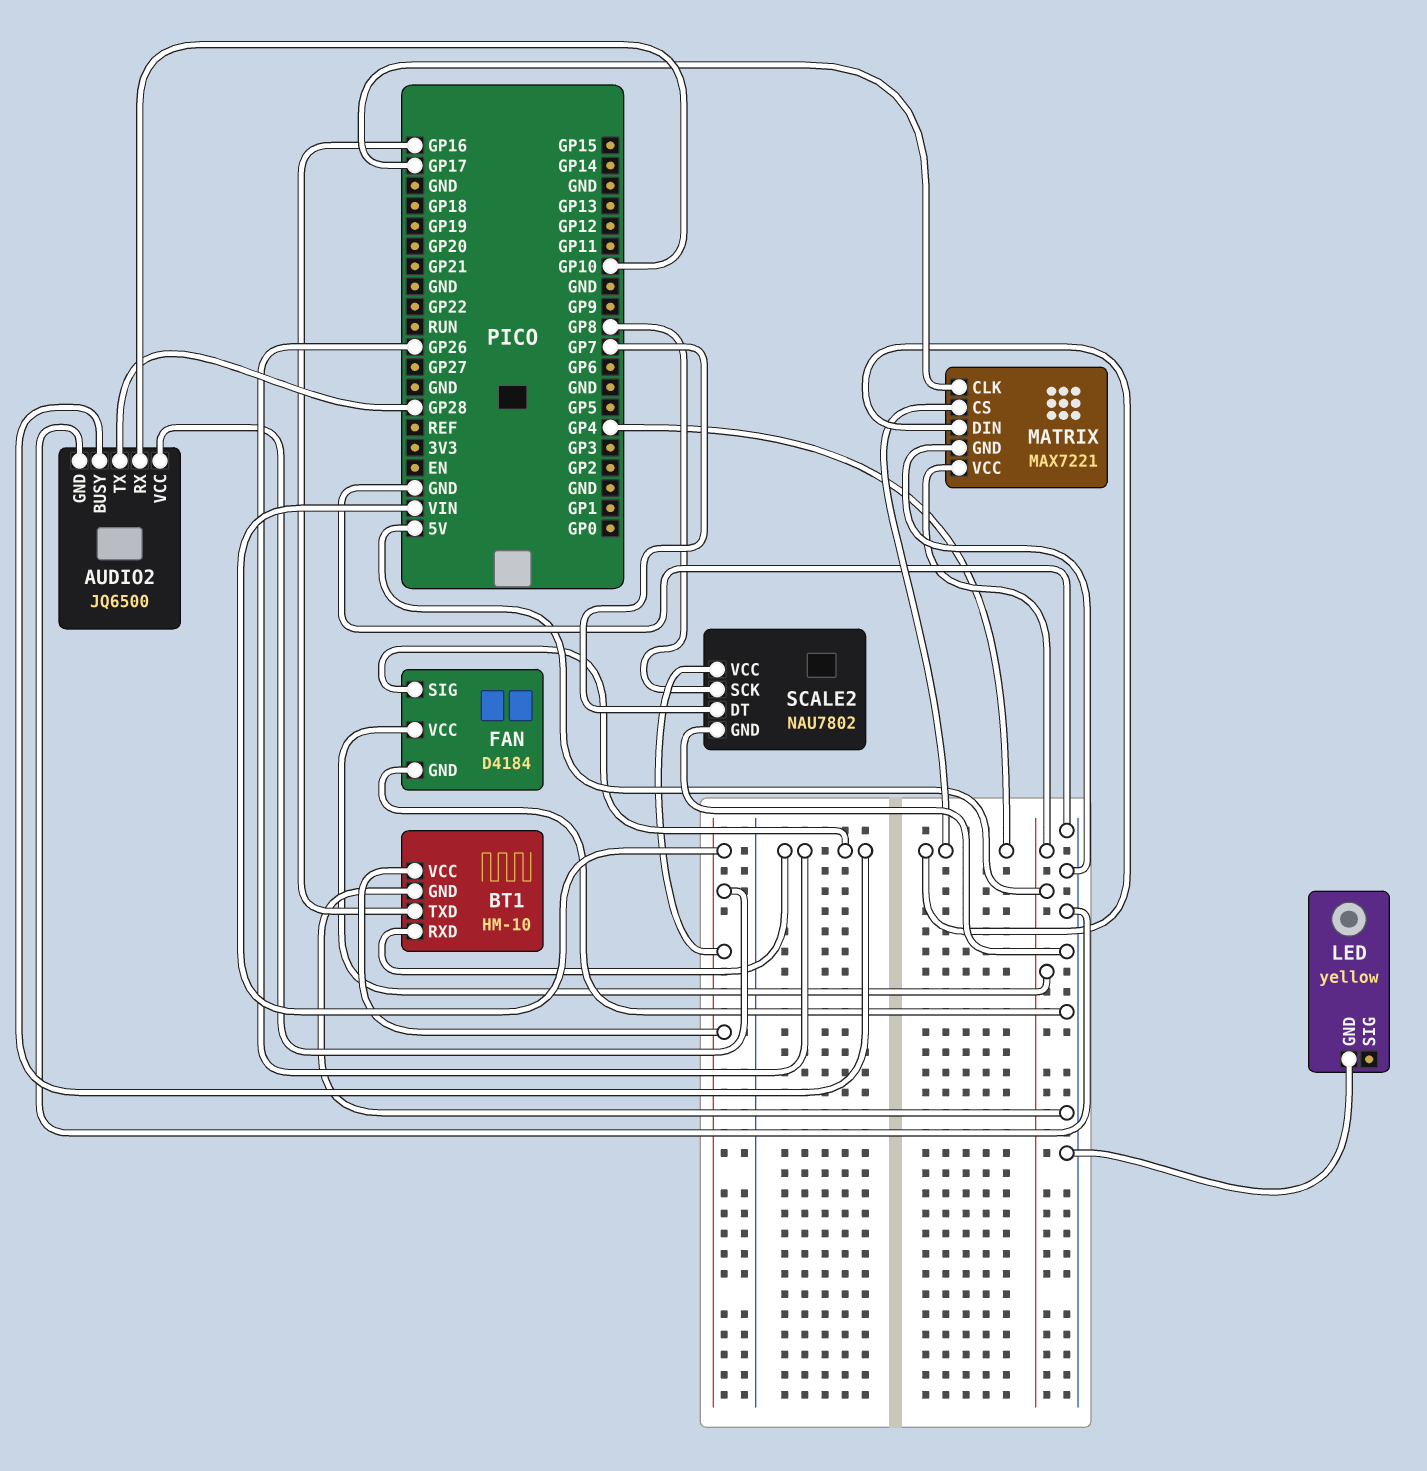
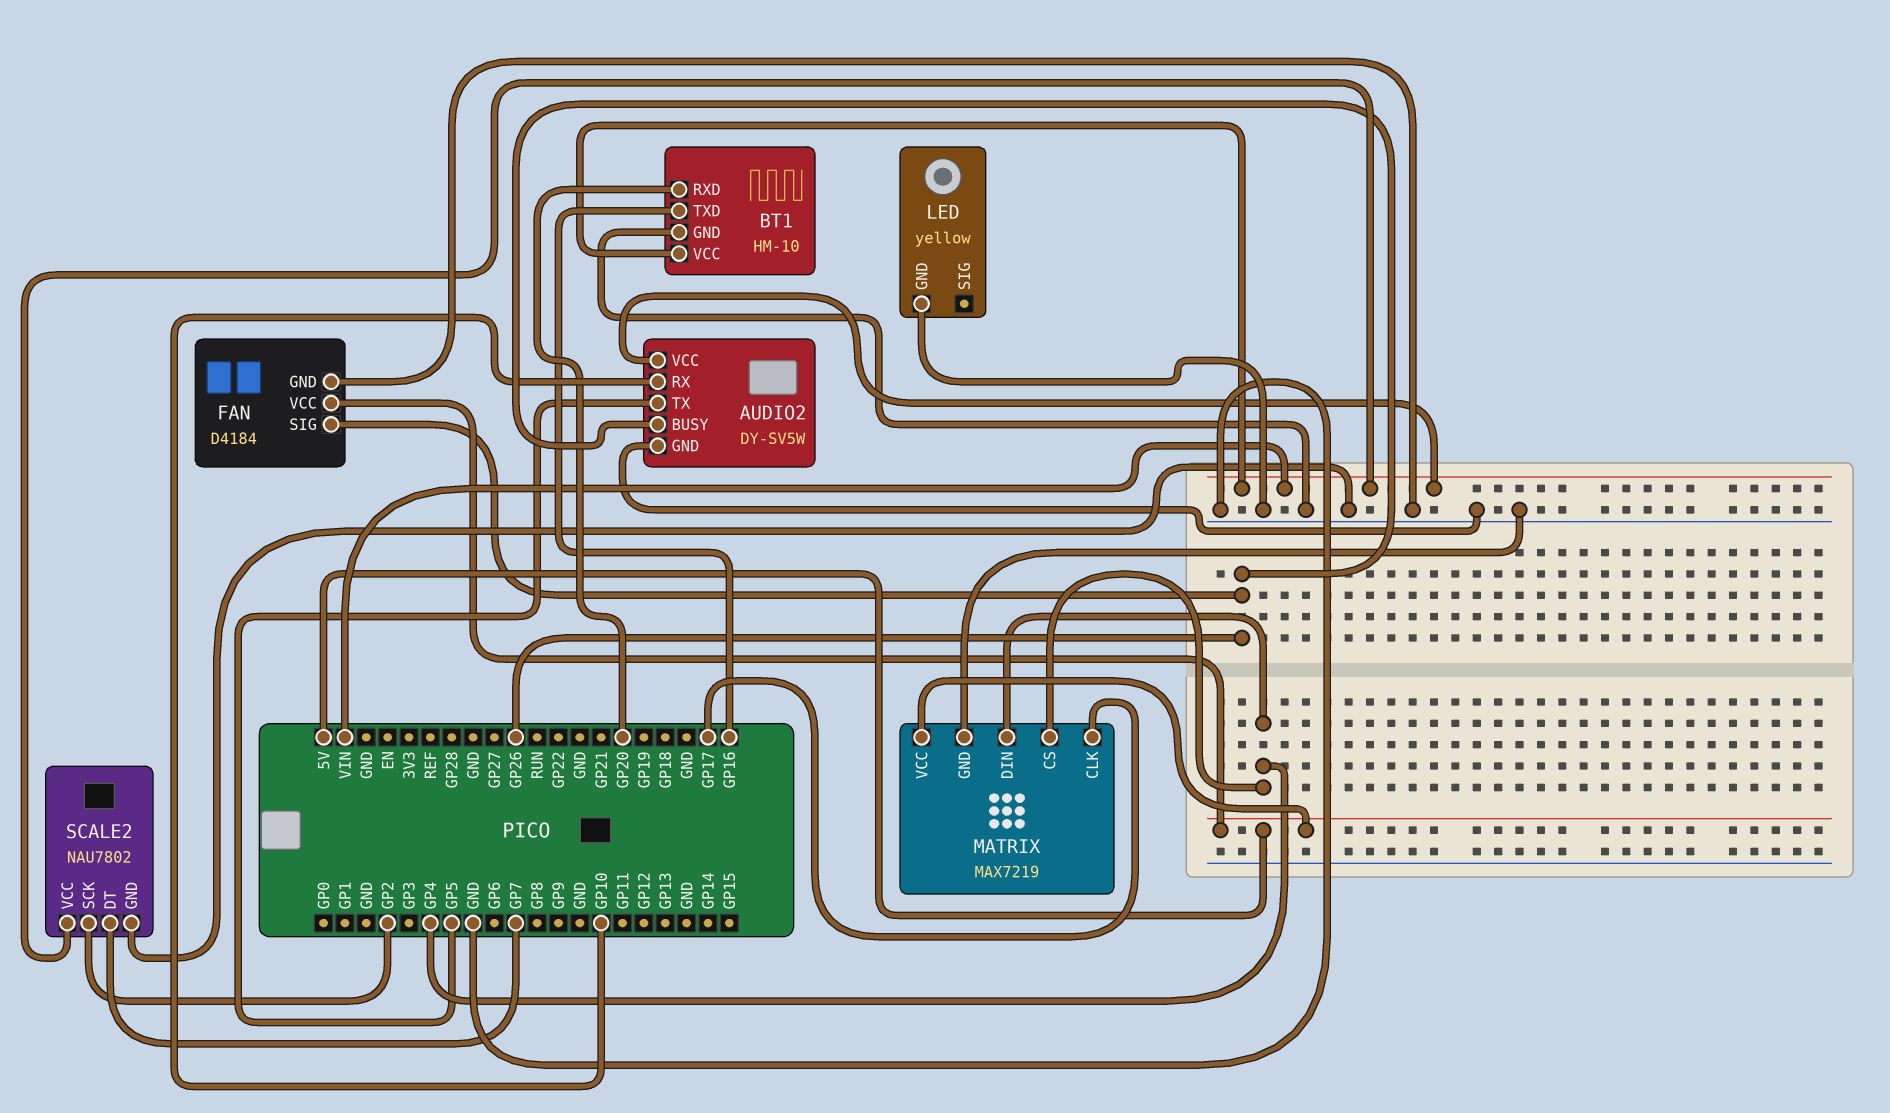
AUDIO2: JQ6500 -> DY-SV5W
AUDIO2 pin TX: GP28 -> GP5
BT1 pin RXD: GP26 -> GP20
MATRIX: MAX7221 -> MAX7219
SCALE2 pin SCK: GP8 -> GP2

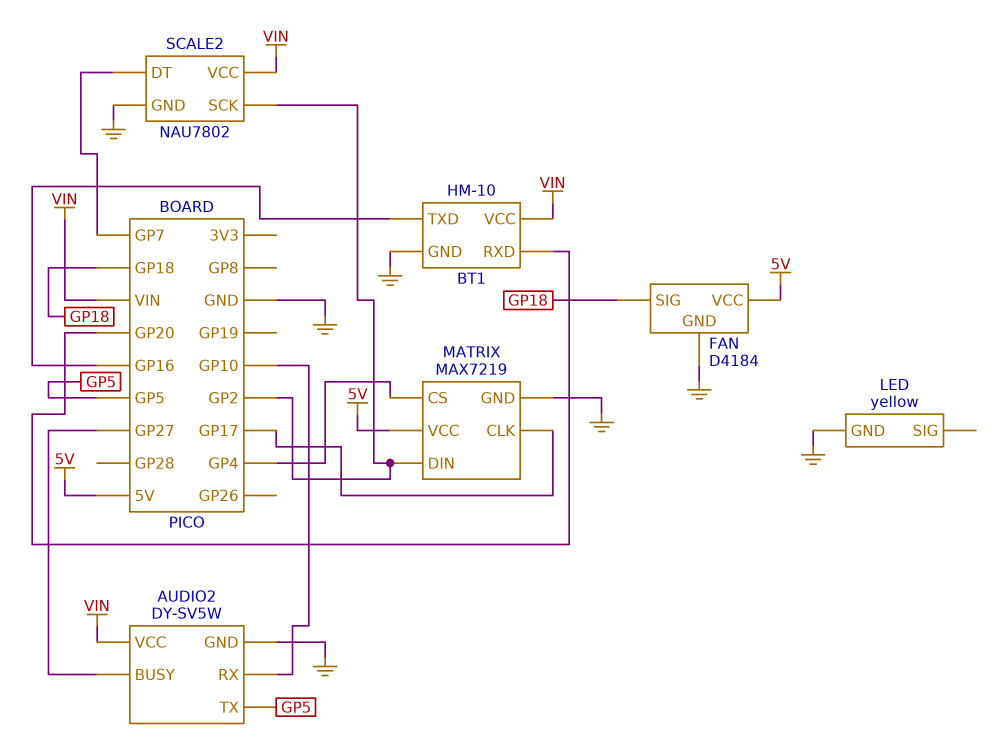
AUDIO2 pin BUSY: GP26 -> GP27
FAN pin SIG: GP26 -> GP18
MATRIX pin DIN: GP4 -> GP2

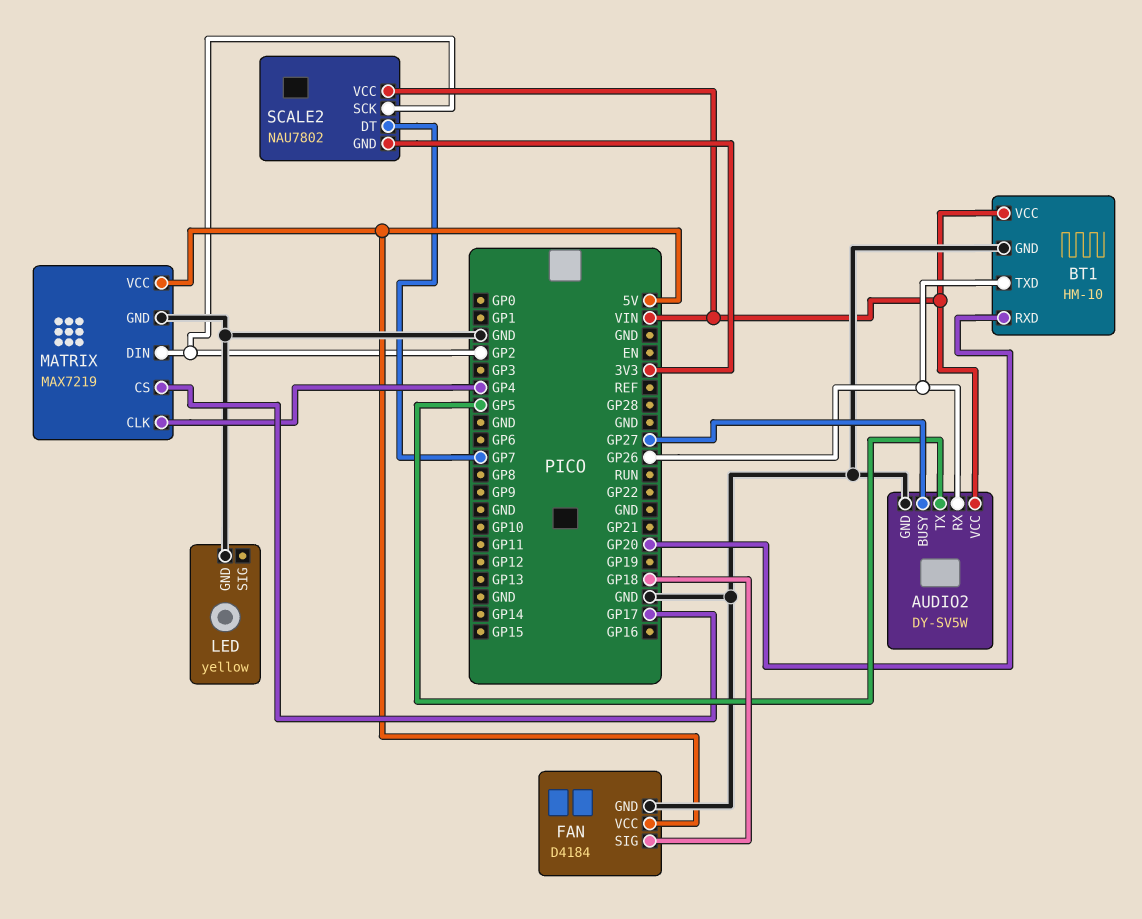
AUDIO2 pin RX: GP10 -> GP26
BT1 pin TXD: GP16 -> GP26
MATRIX pin CLK: GP17 -> GP4
MATRIX pin CS: GP4 -> GP17
SCALE2 pin GND: GND -> 3V3

